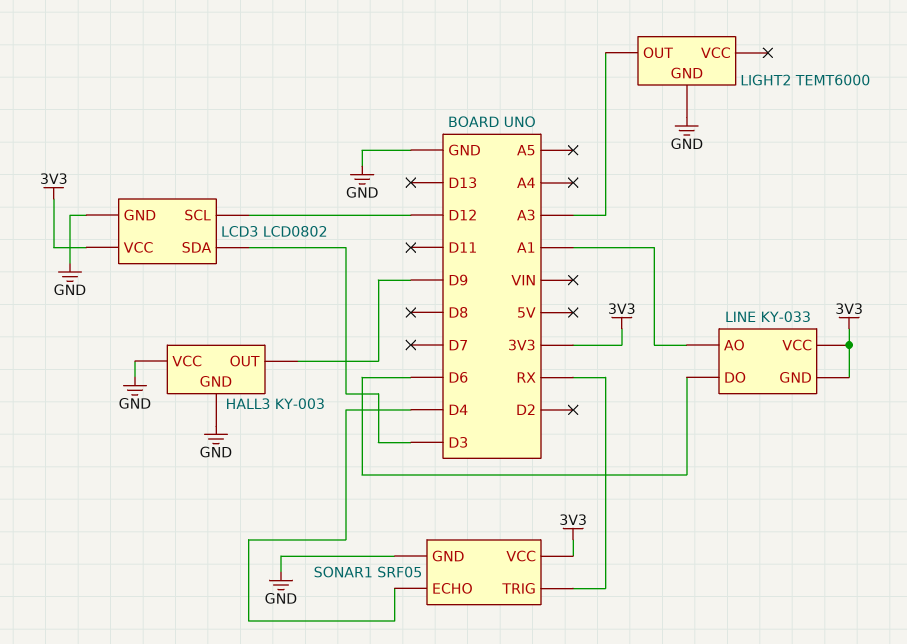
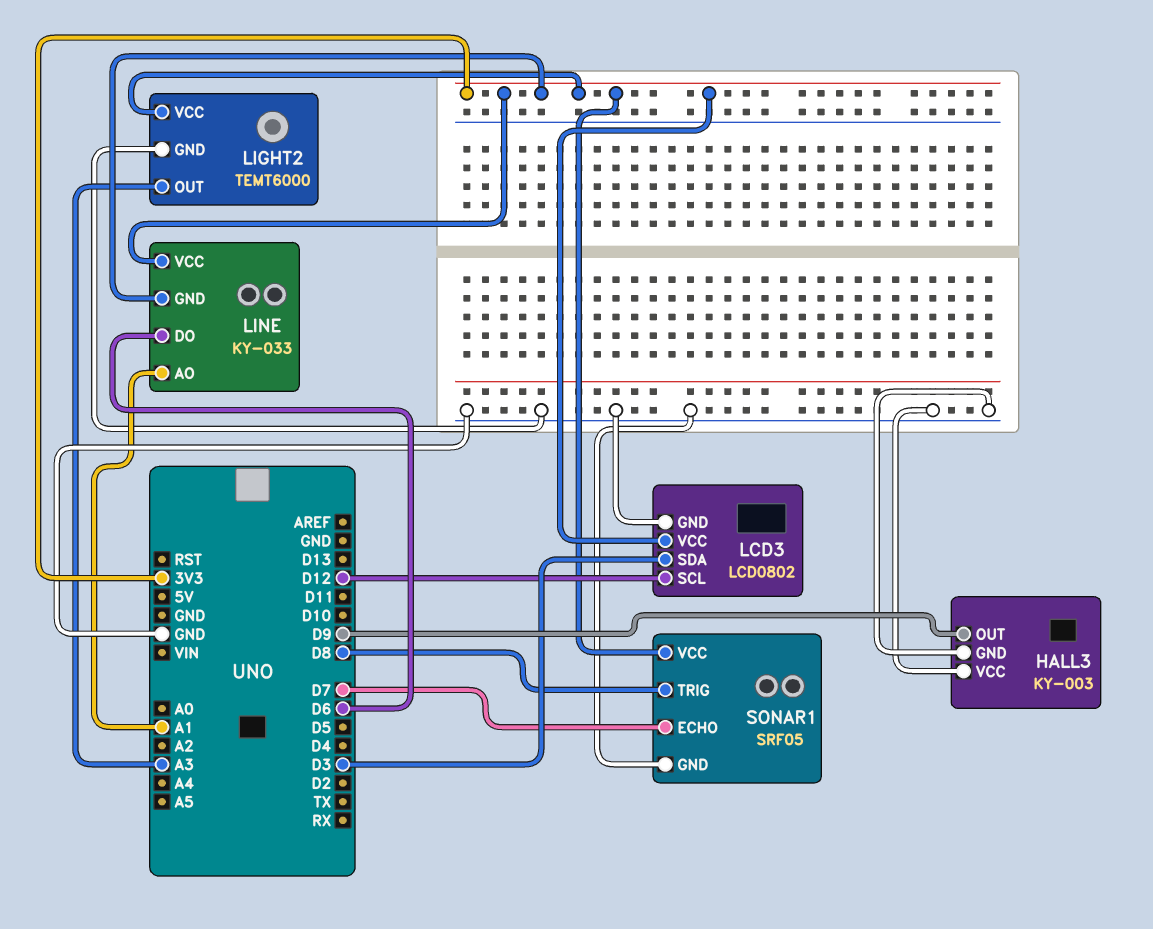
LIGHT2 pin VCC: none -> 3V3
SONAR1 pin ECHO: D4 -> D7
SONAR1 pin TRIG: RX -> D8

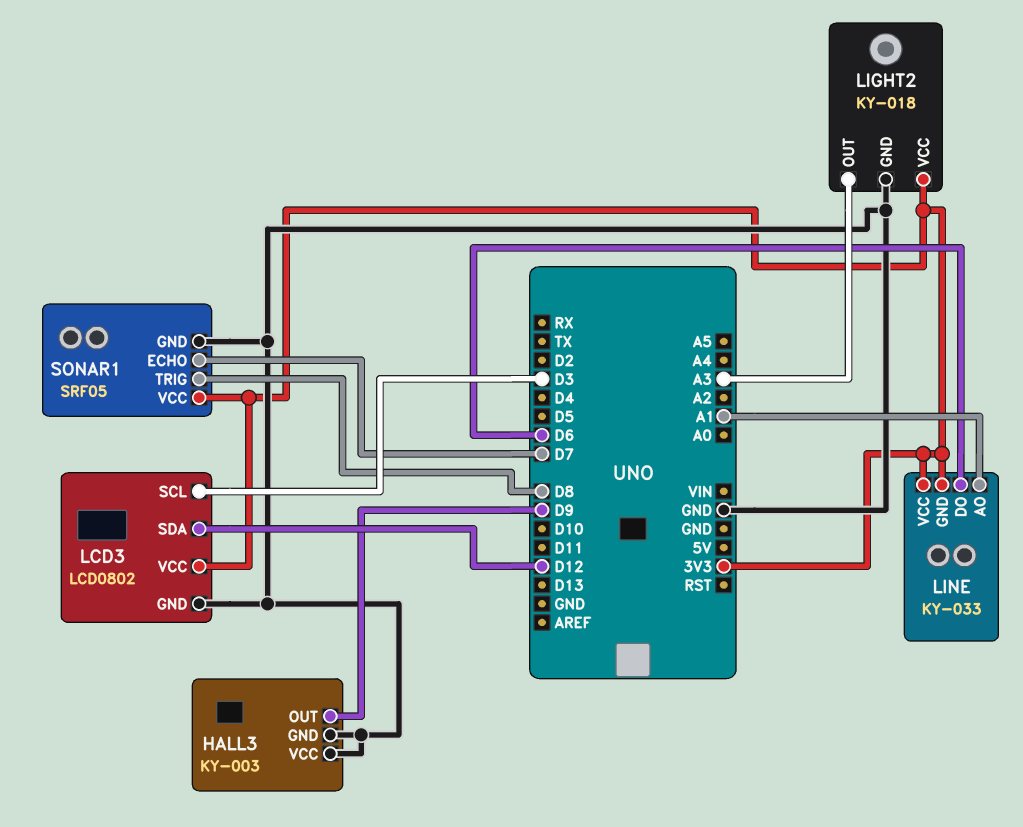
LCD3 pin SCL: D12 -> D3
LCD3 pin SDA: D3 -> D12
LIGHT2: TEMT6000 -> KY-018

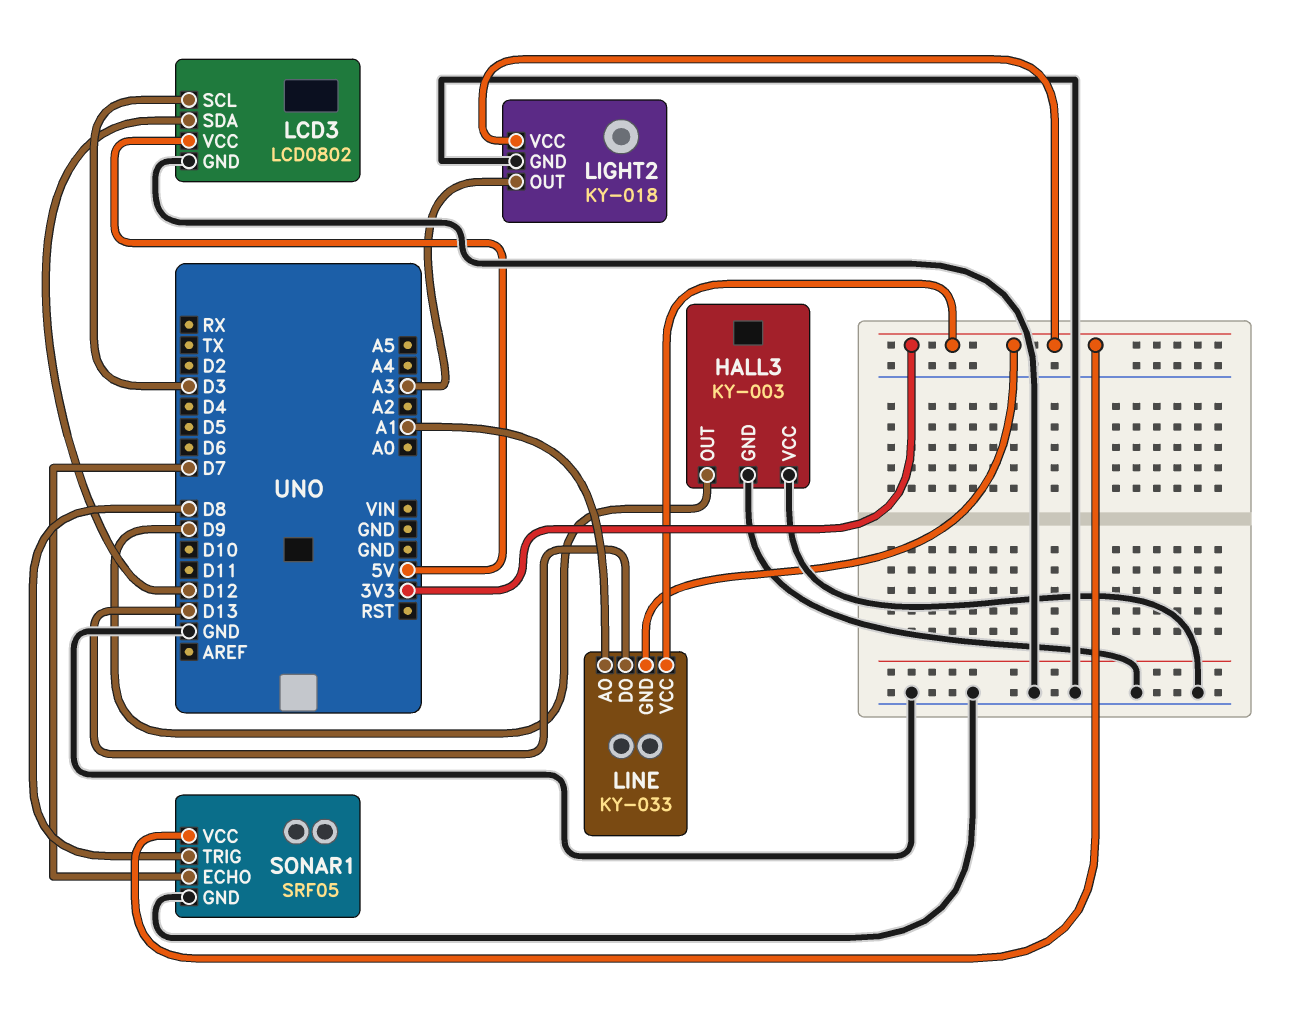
LCD3 pin VCC: 3V3 -> 5V
LINE pin DO: D6 -> D13

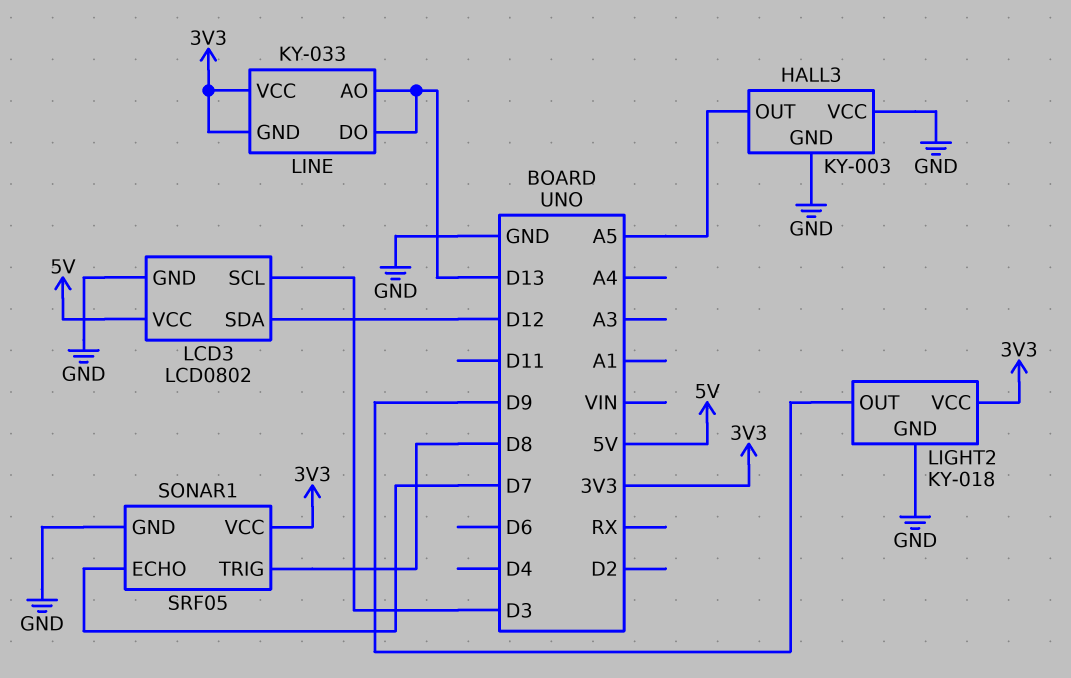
HALL3 pin OUT: D9 -> A5
LIGHT2 pin OUT: A3 -> D9
LINE pin AO: A1 -> D13

